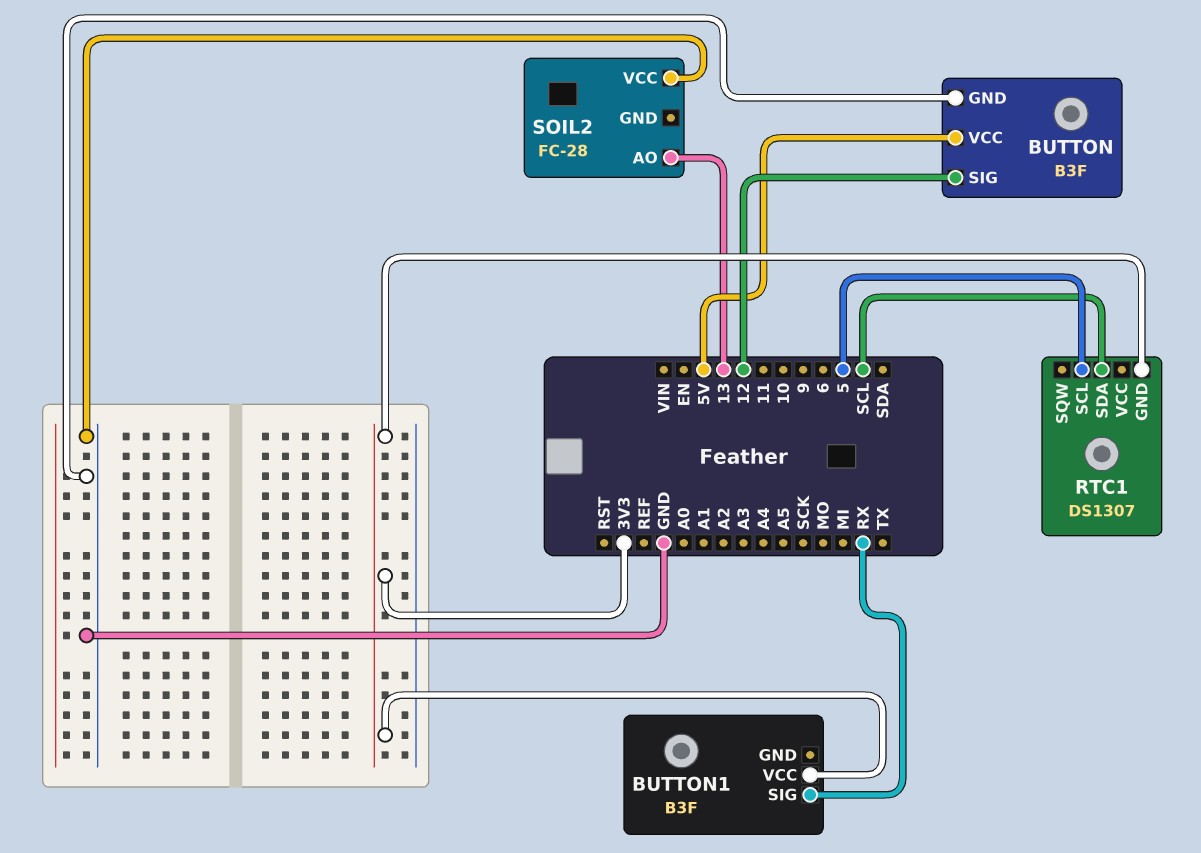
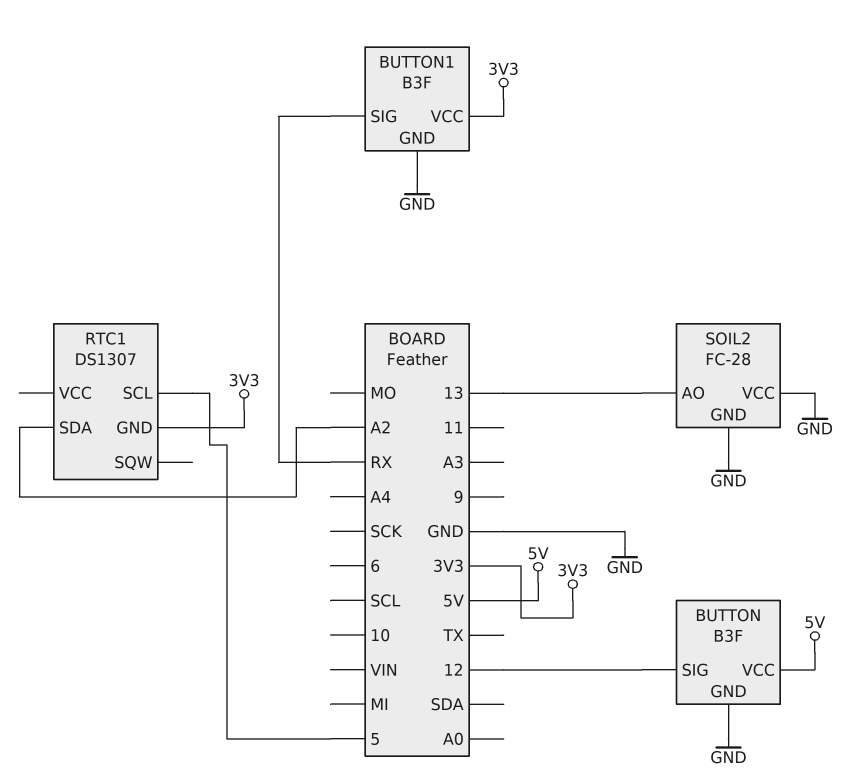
BUTTON1 pin GND: none -> GND
RTC1 pin SDA: SCL -> A2
SOIL2 pin GND: none -> GND

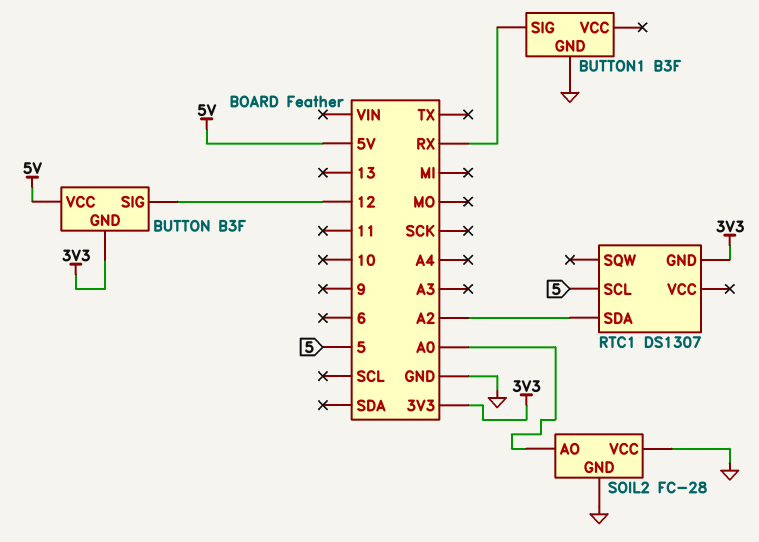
BUTTON pin GND: GND -> 3V3
BUTTON1 pin VCC: 3V3 -> none
SOIL2 pin AO: 13 -> A0

